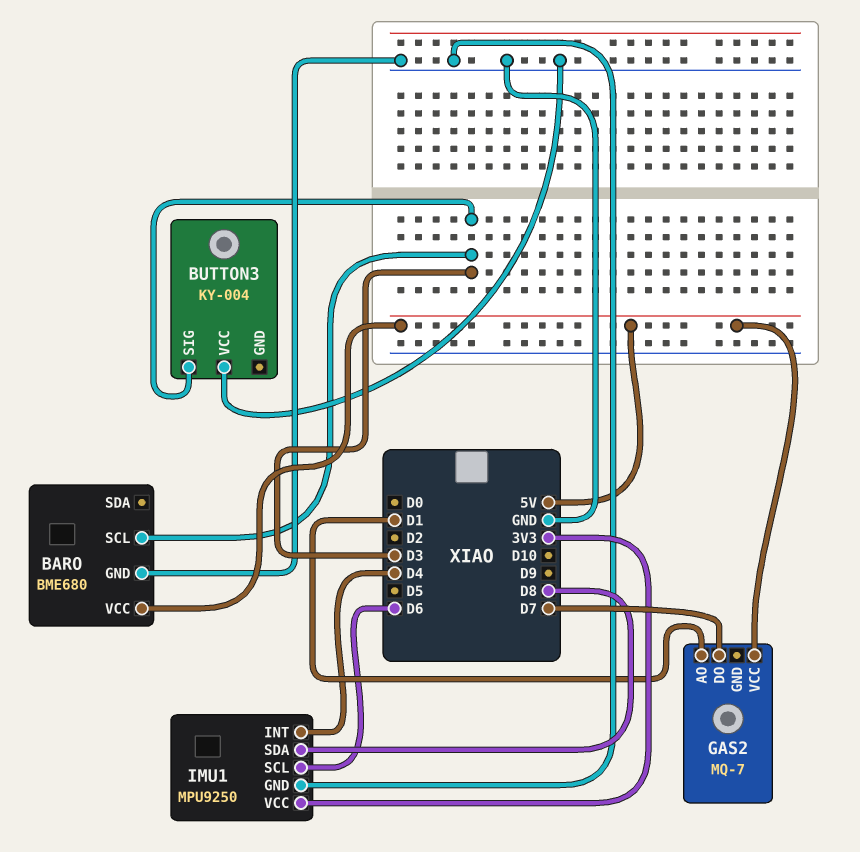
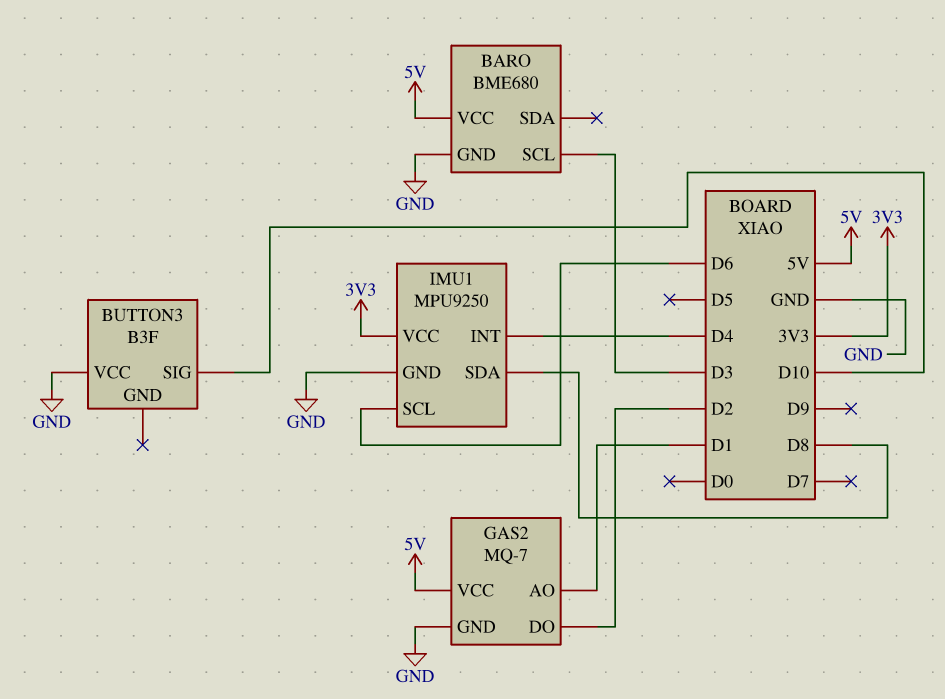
BUTTON3: KY-004 -> B3F
BUTTON3 pin SIG: D3 -> D10
GAS2 pin DO: D7 -> D2
GAS2 pin GND: none -> GND

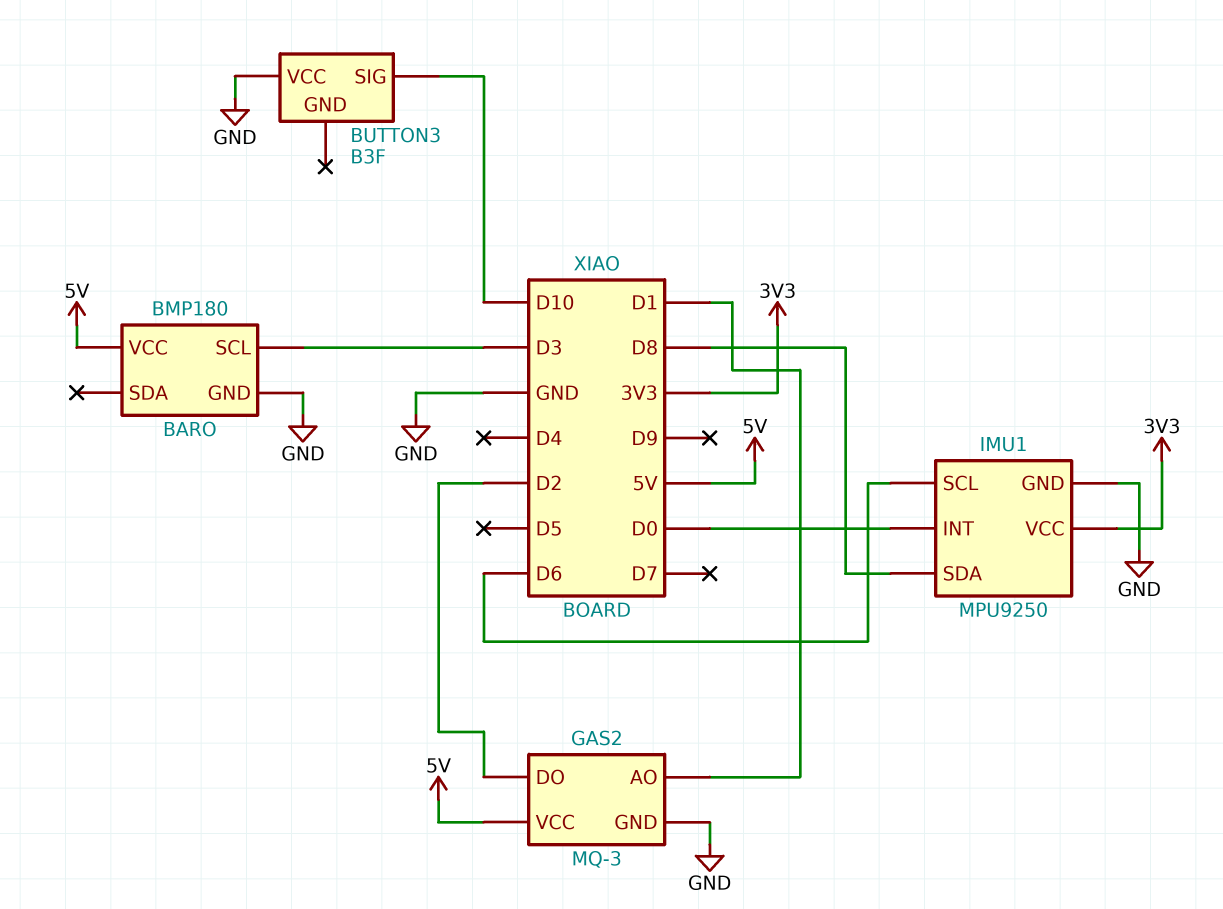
BARO: BME680 -> BMP180
GAS2: MQ-7 -> MQ-3
IMU1 pin INT: D4 -> D0

